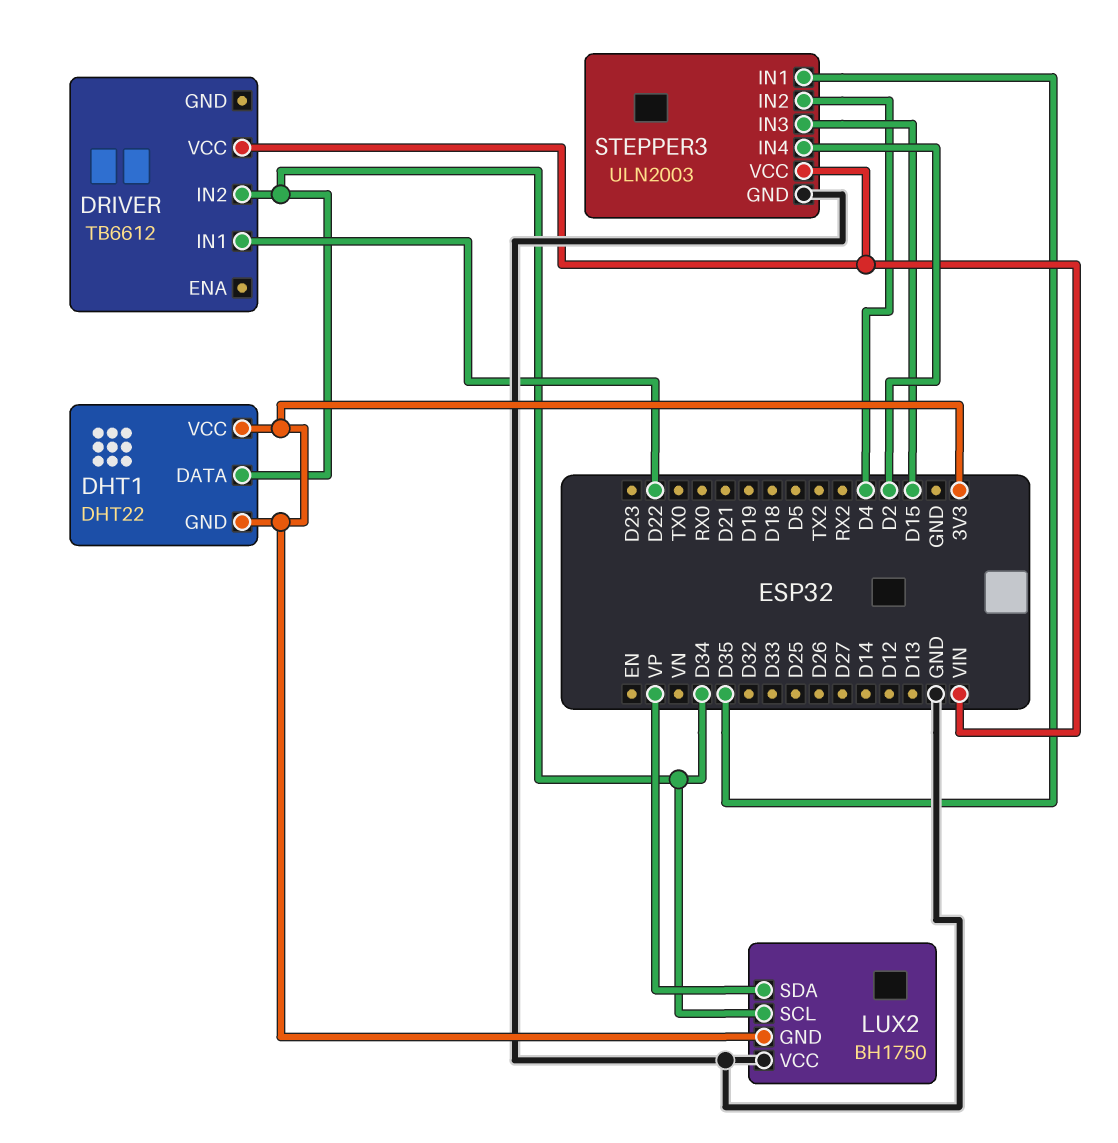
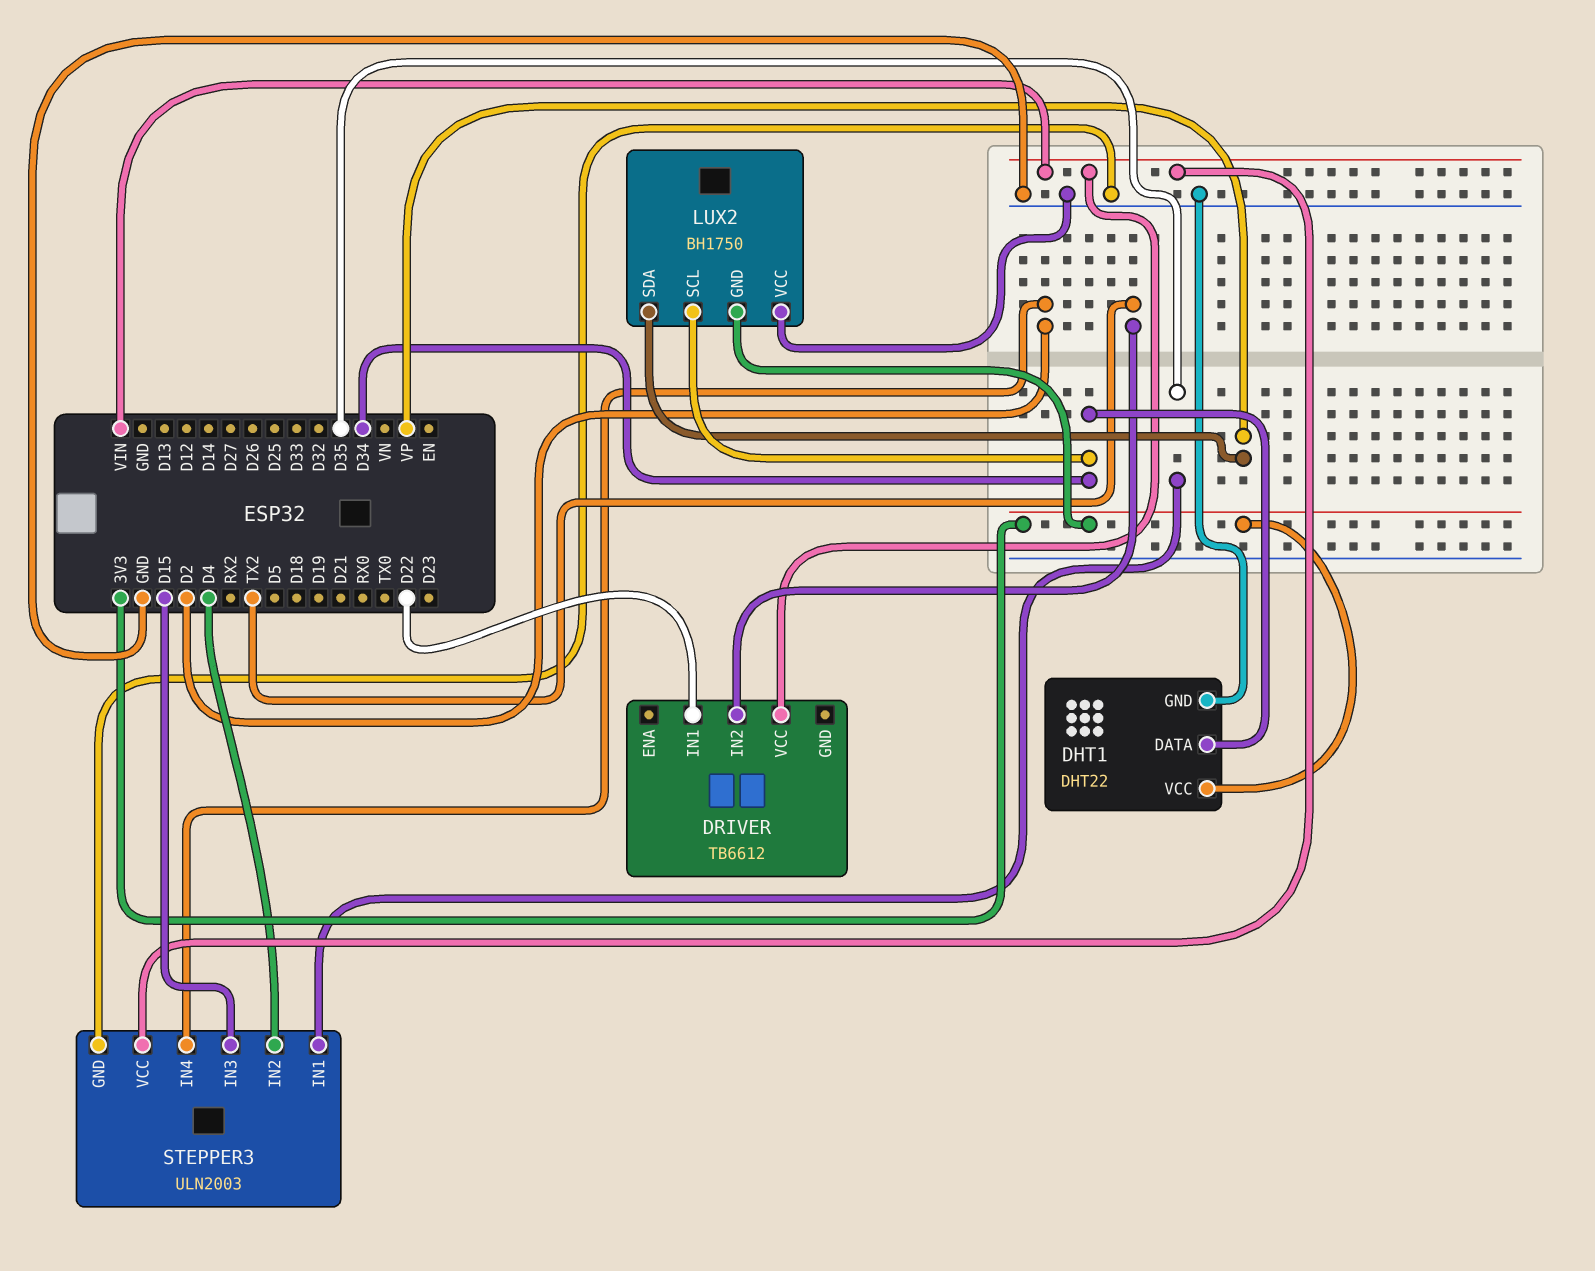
DHT1 pin GND: 3V3 -> GND
DRIVER pin IN2: D34 -> TX2

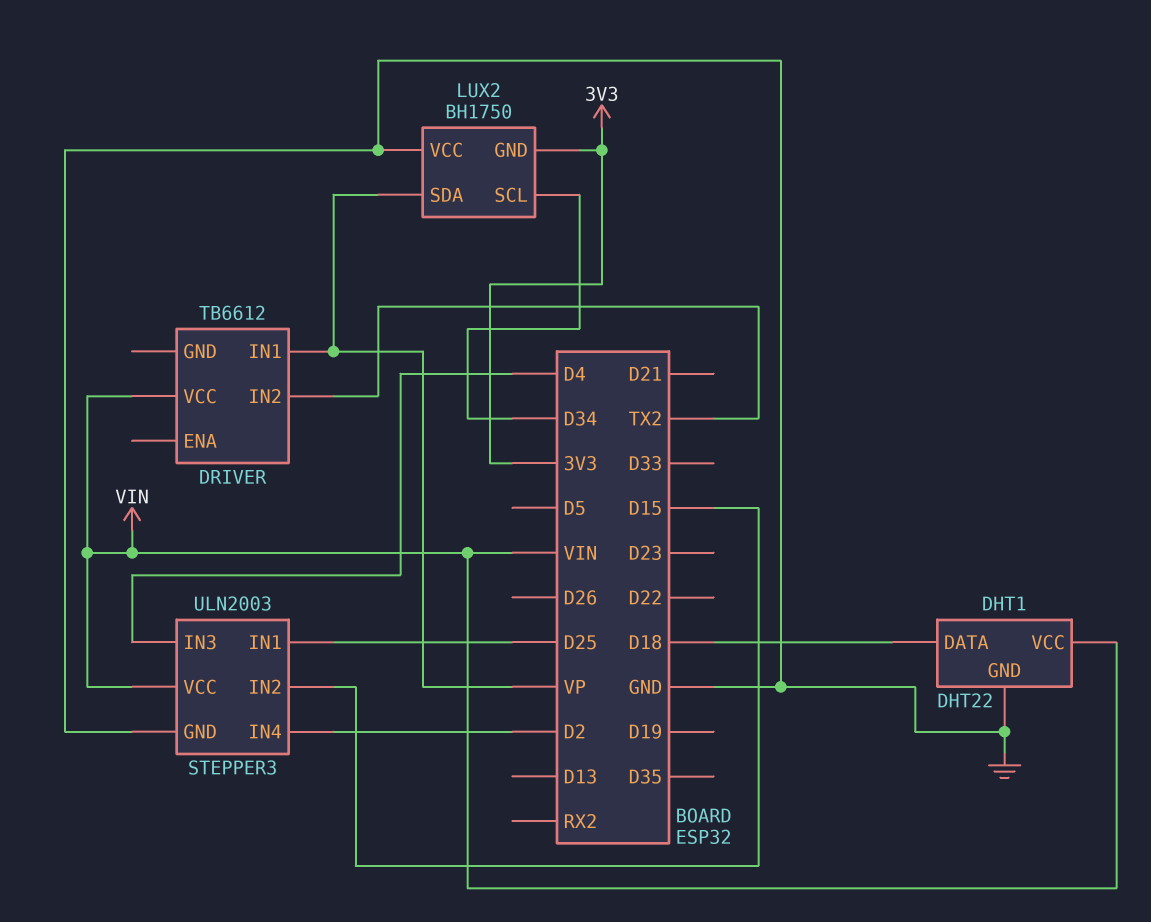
DHT1 pin DATA: D34 -> D18
DHT1 pin VCC: 3V3 -> VIN
DRIVER pin IN1: D22 -> VP
STEPPER3 pin IN1: D35 -> D25
STEPPER3 pin IN2: D4 -> D15
STEPPER3 pin IN3: D15 -> D4

